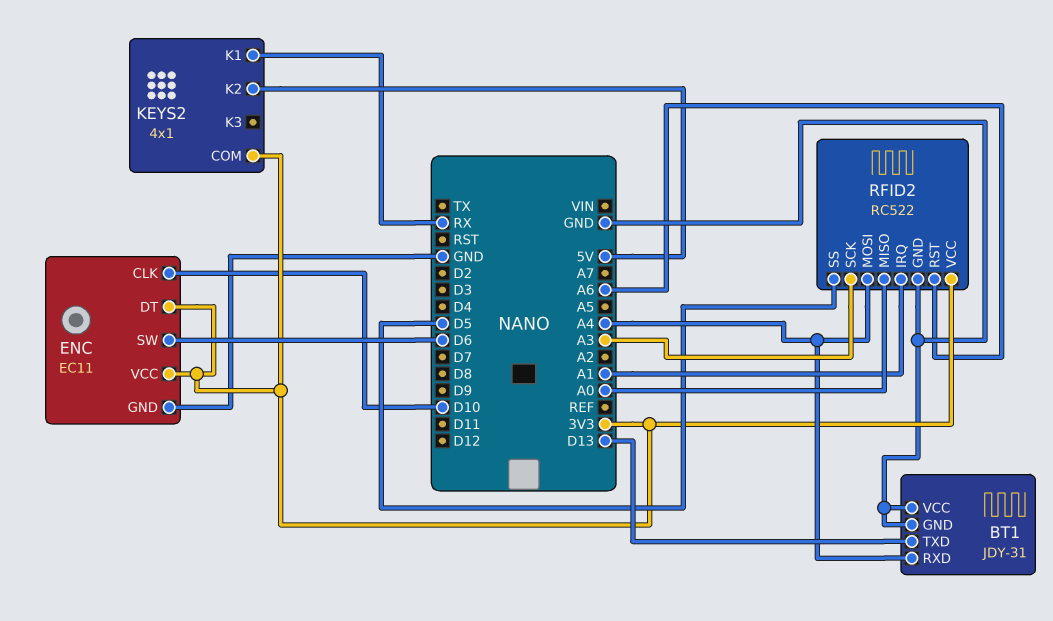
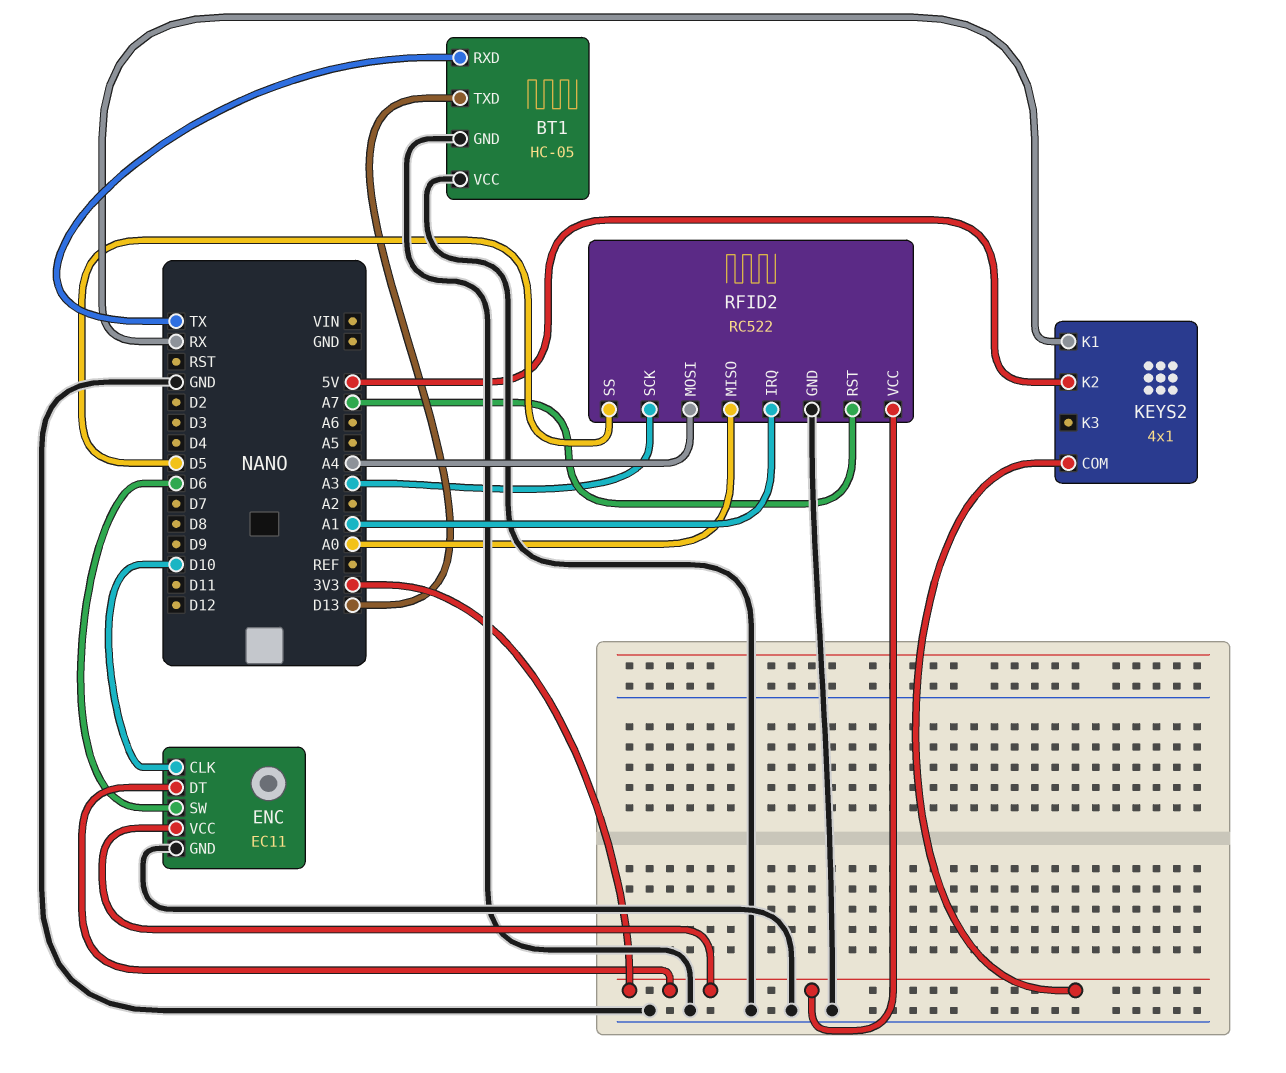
BT1: JDY-31 -> HC-05
BT1 pin RXD: A4 -> TX
RFID2 pin RST: A6 -> A7

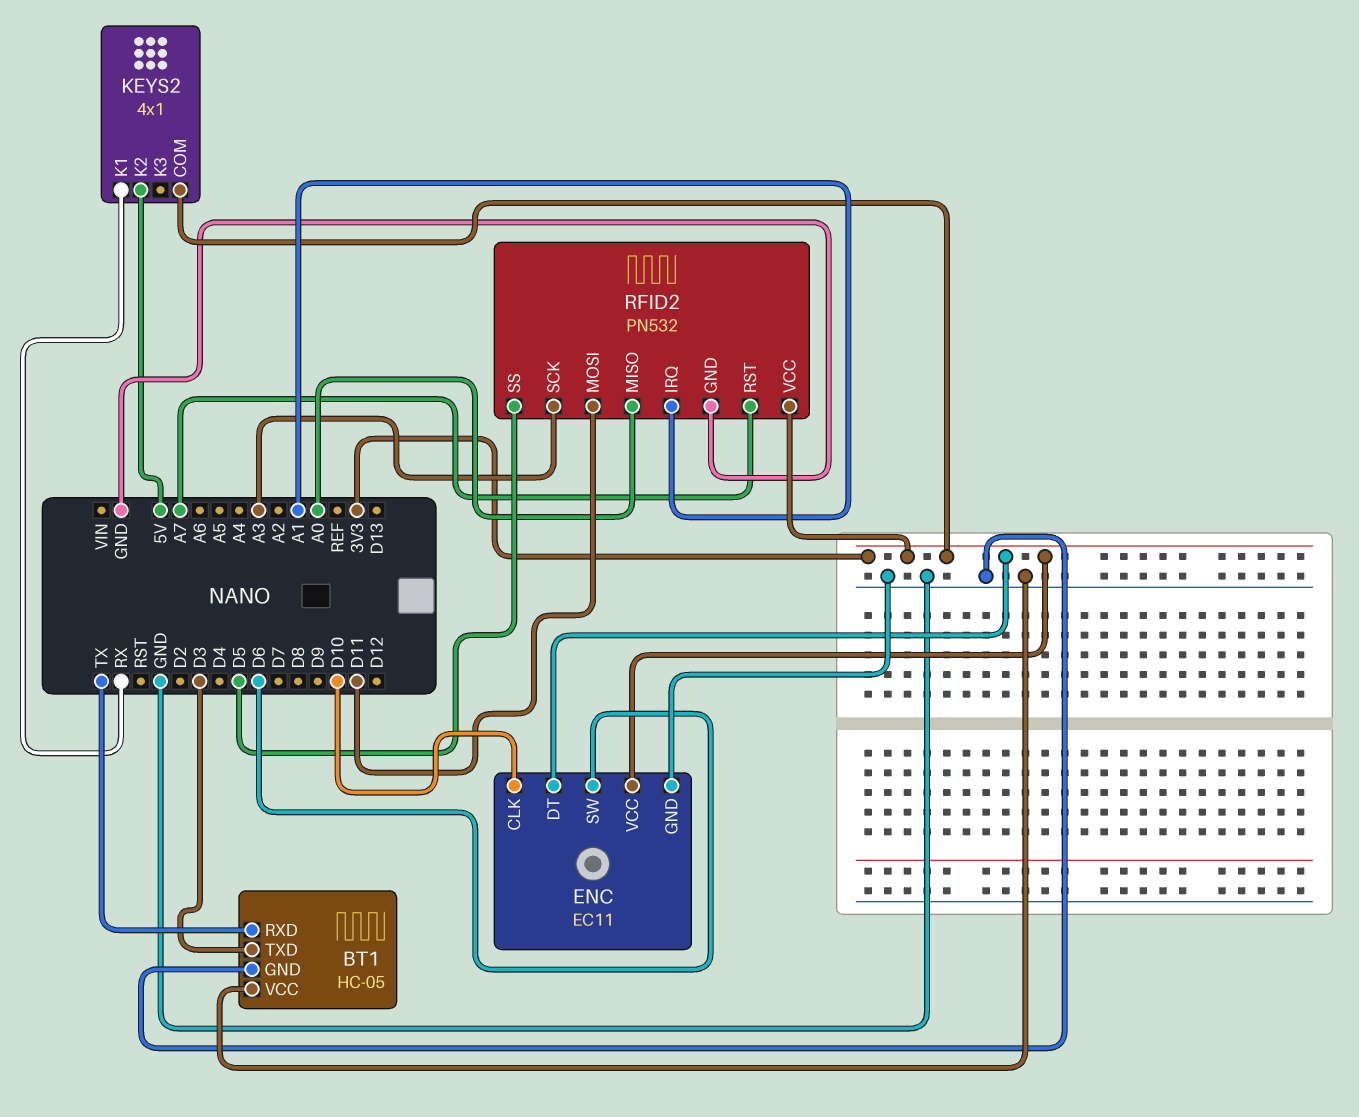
BT1 pin TXD: D13 -> D3
RFID2: RC522 -> PN532
RFID2 pin MOSI: A4 -> D11

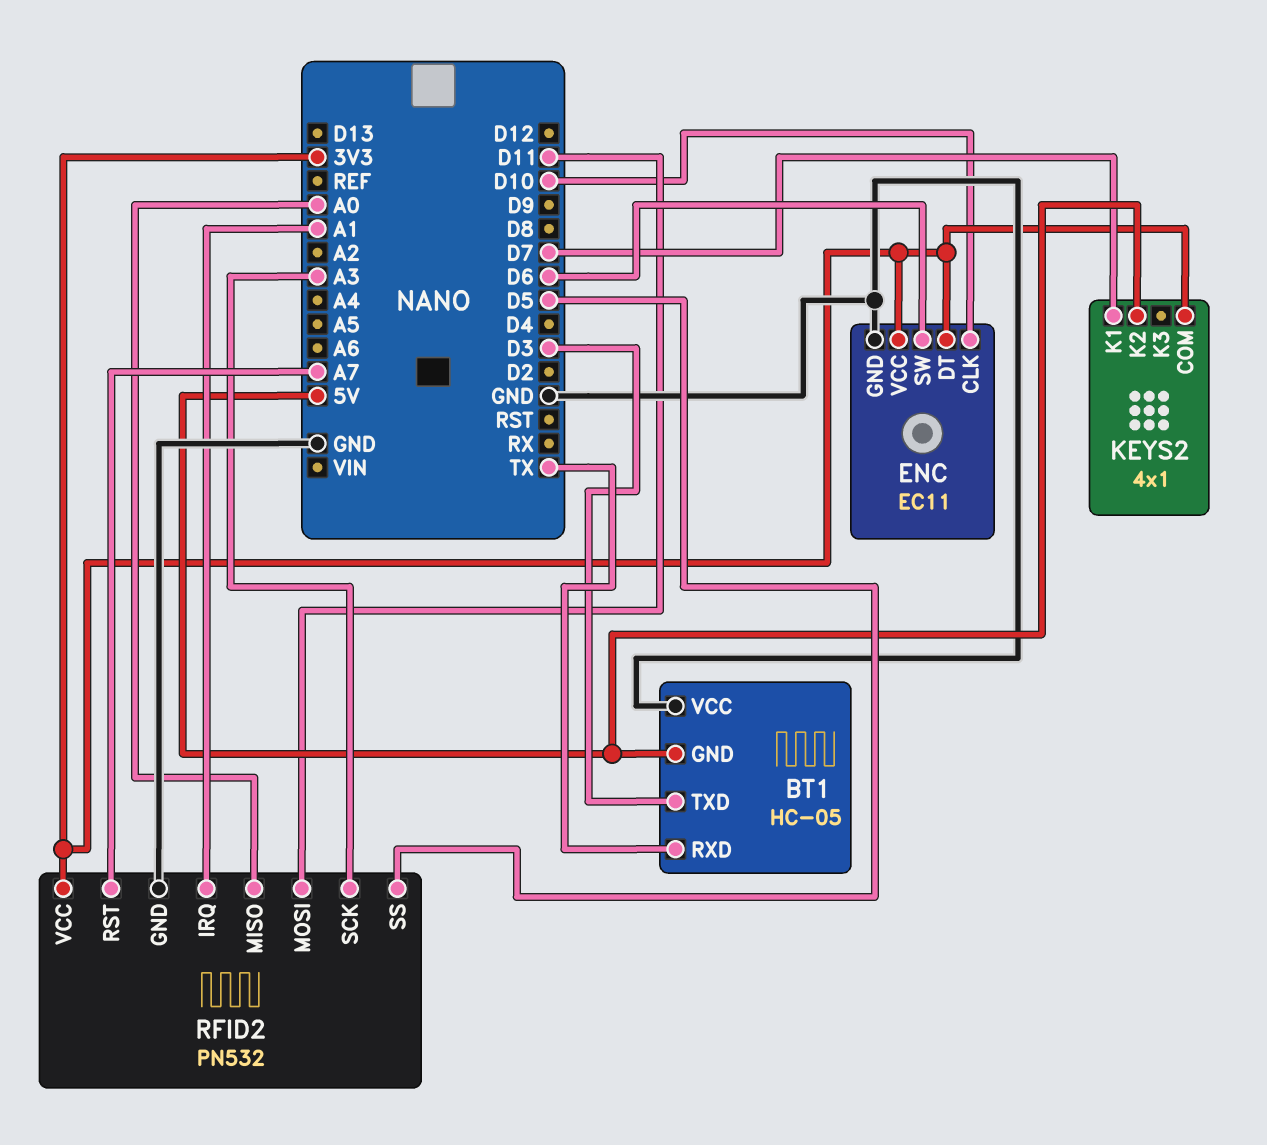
BT1 pin GND: GND -> 5V
KEYS2 pin K1: RX -> D7

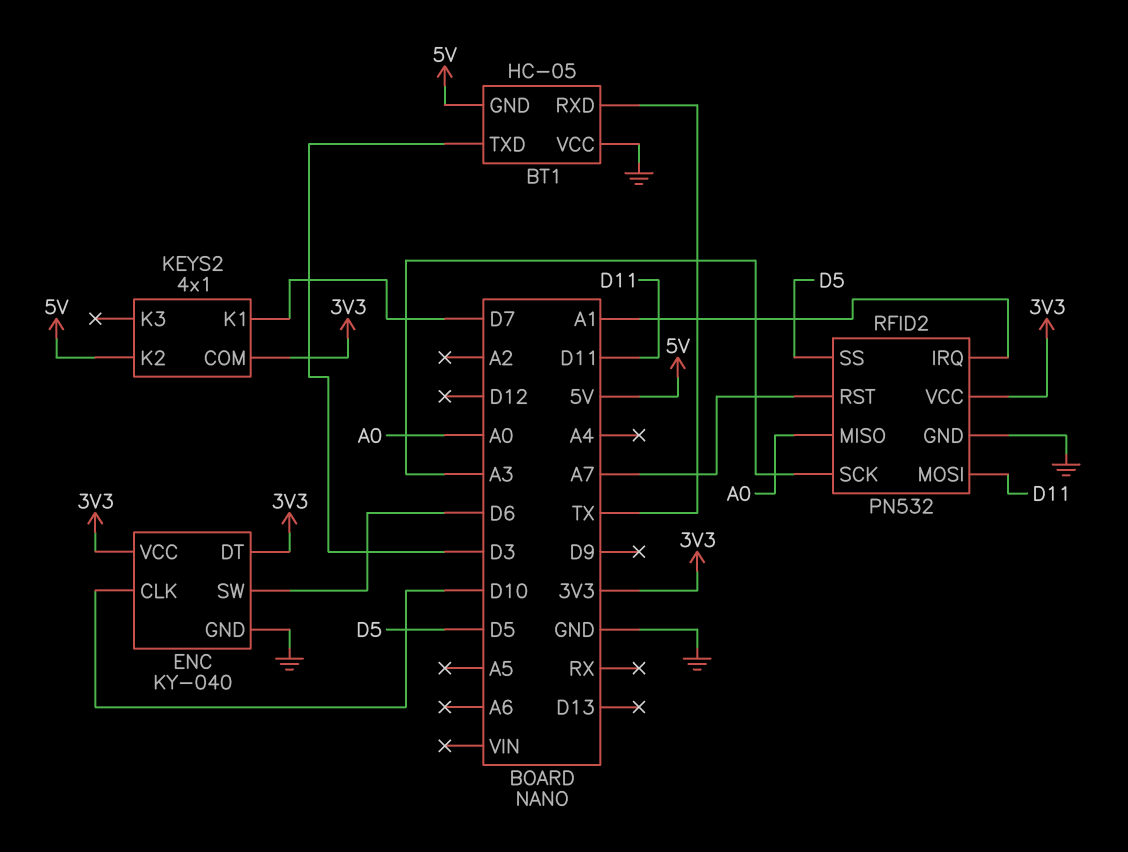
ENC: EC11 -> KY-040

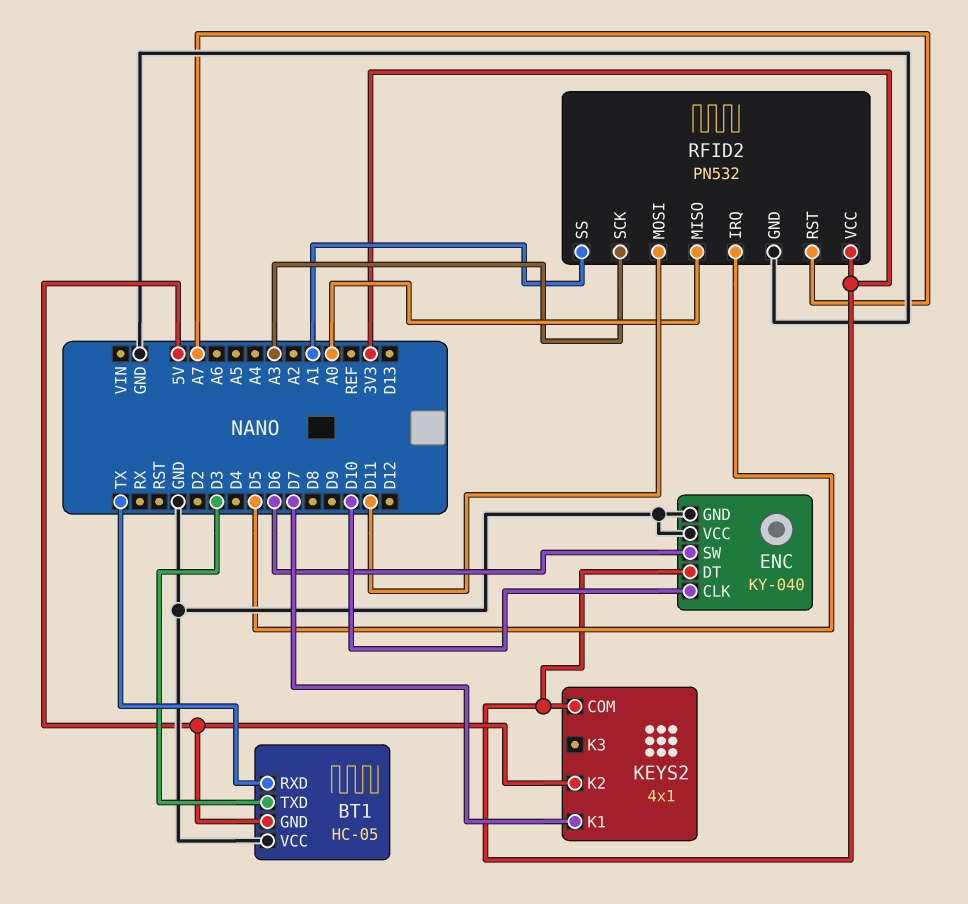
ENC pin VCC: 3V3 -> GND
RFID2 pin IRQ: A1 -> D5
RFID2 pin SS: D5 -> A1

